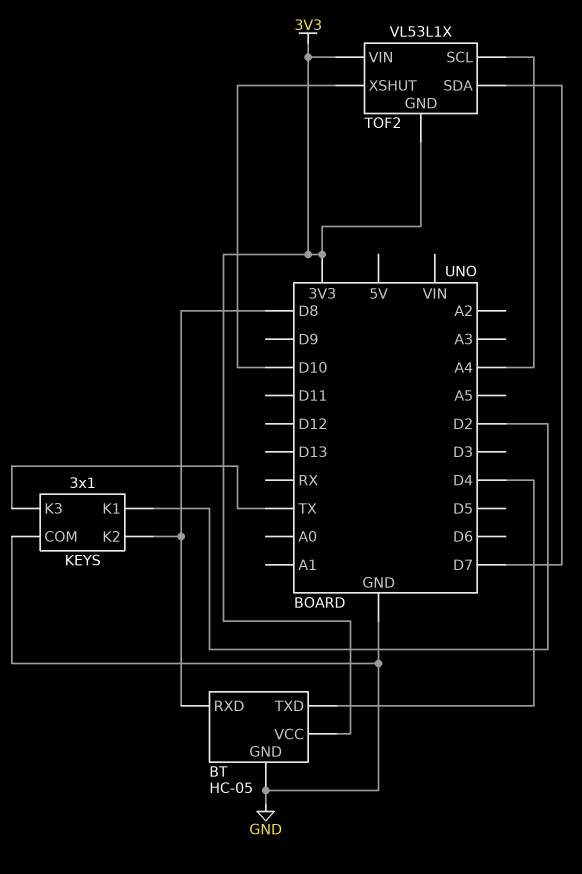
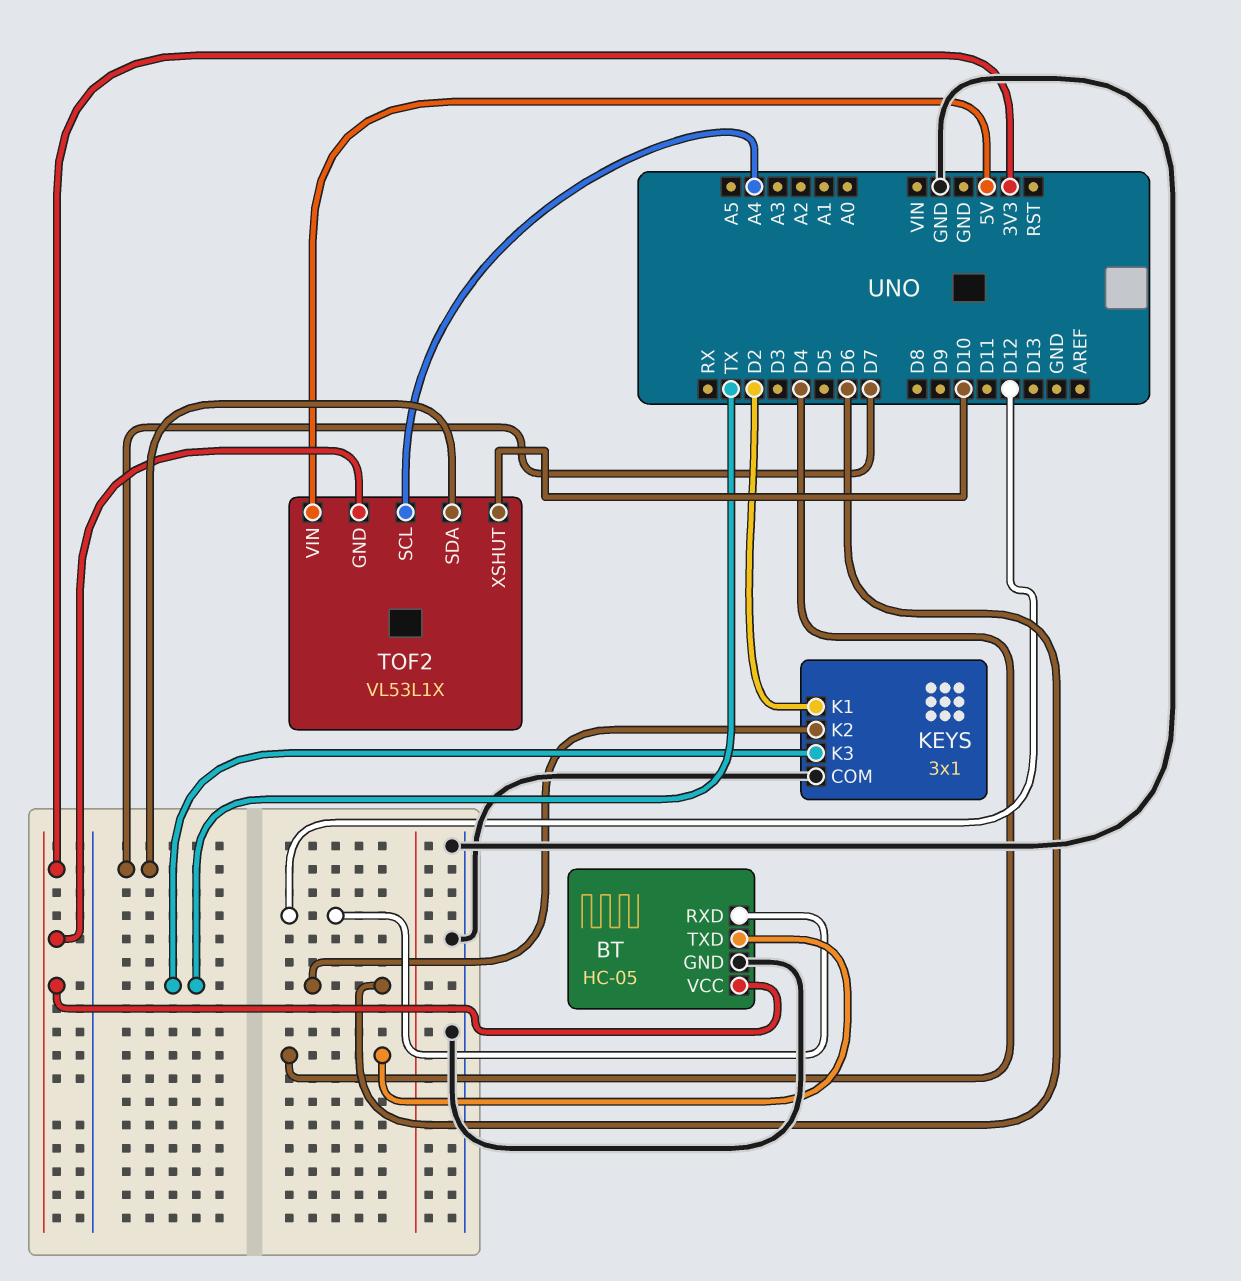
BT pin RXD: D8 -> D12
KEYS pin K2: D8 -> D6
TOF2 pin VIN: 3V3 -> 5V

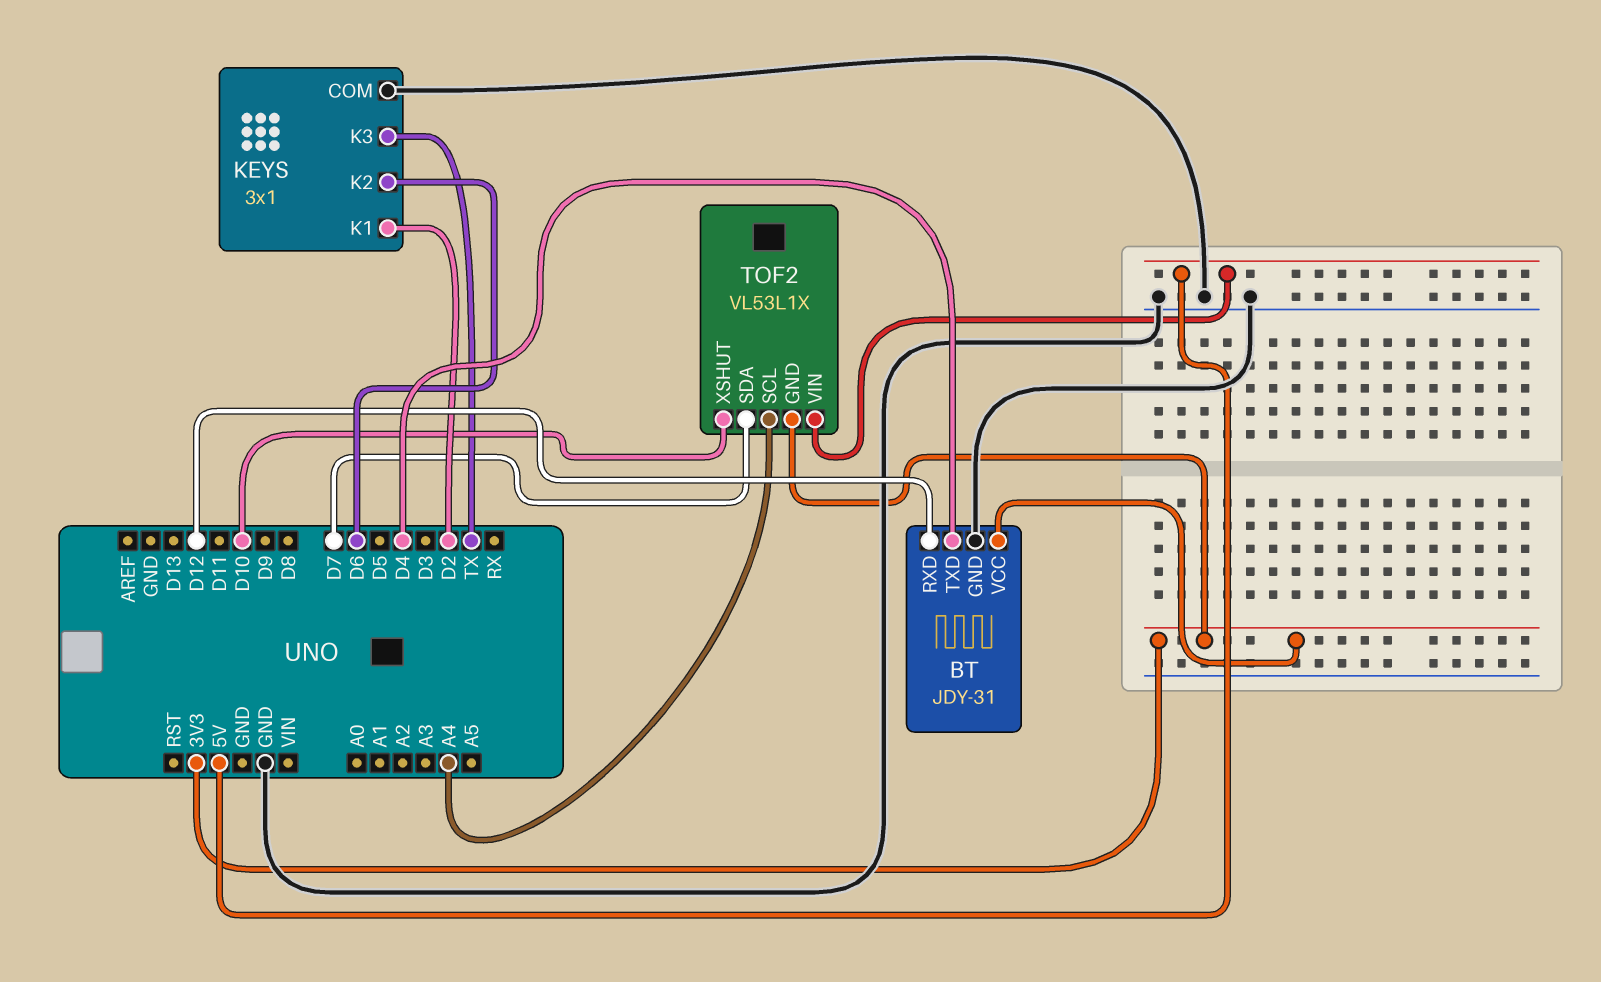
BT: HC-05 -> JDY-31

